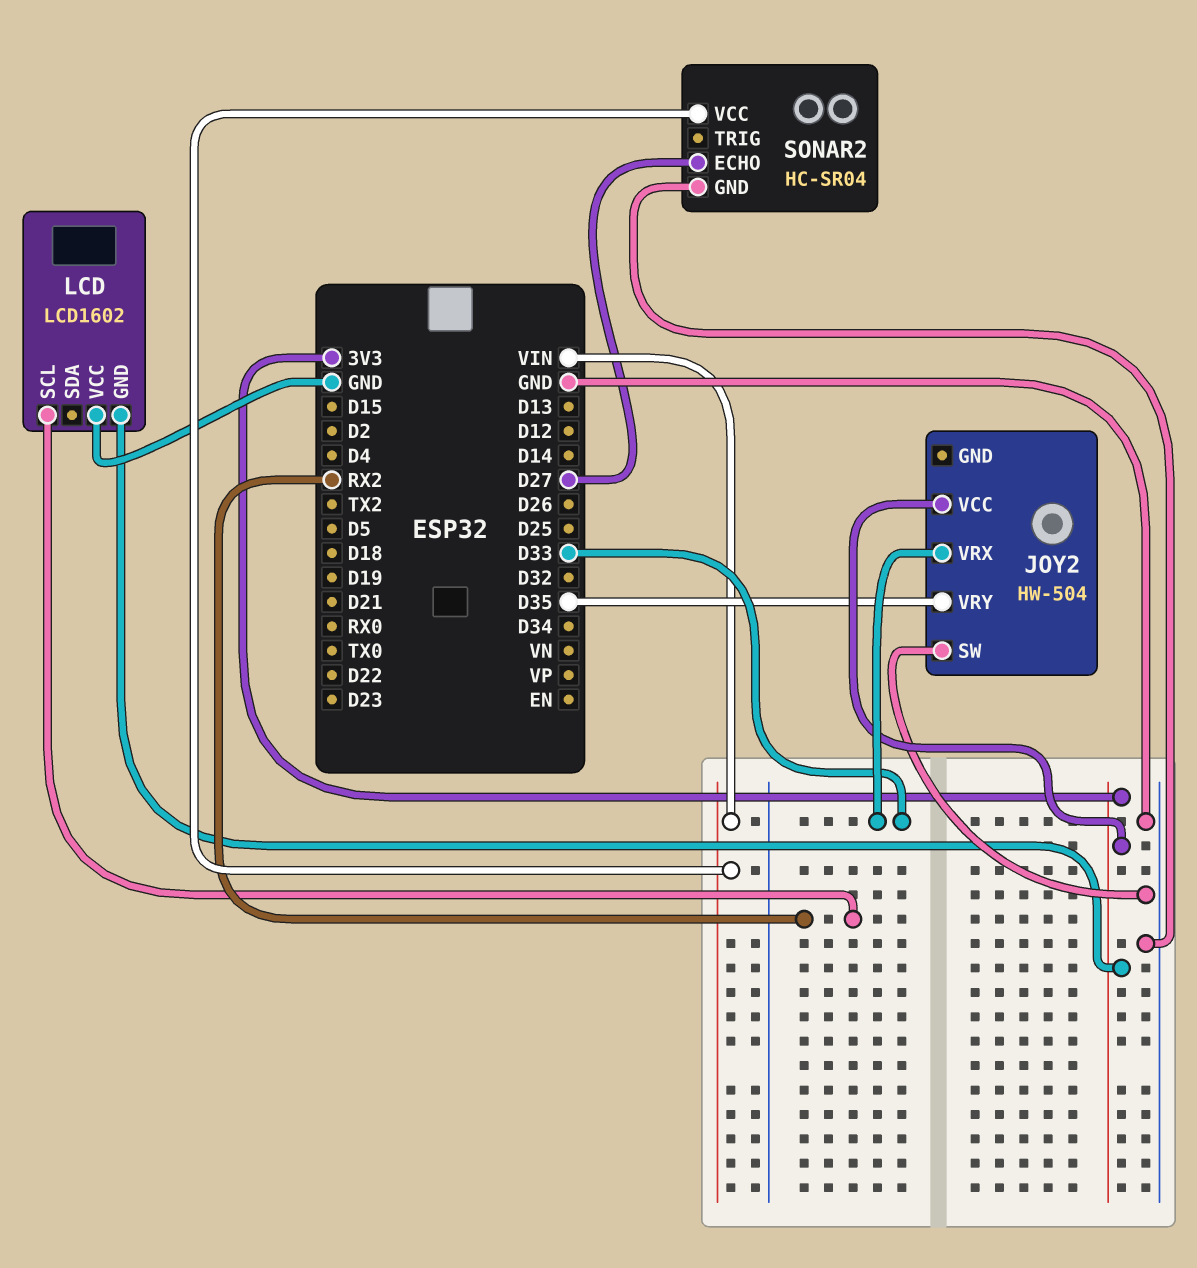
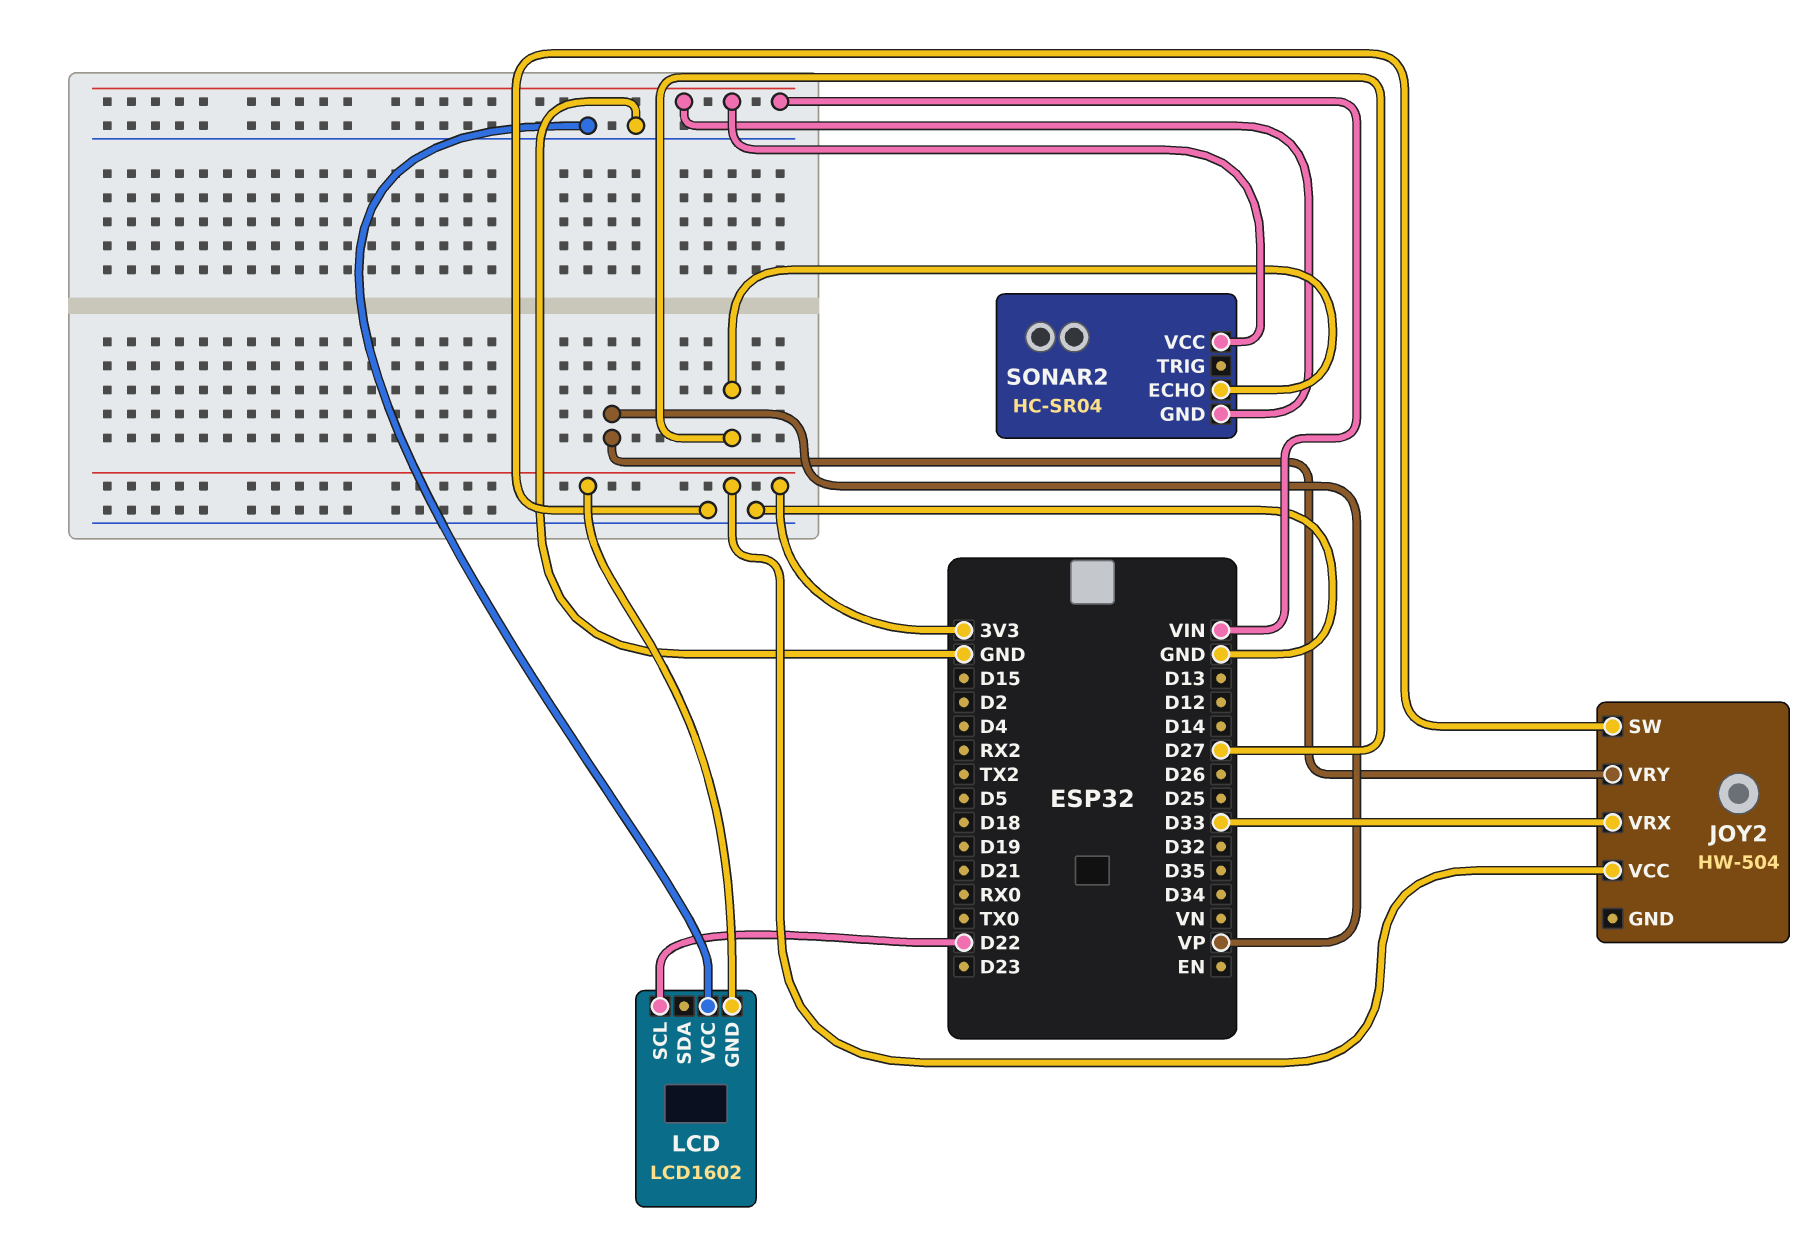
JOY2 pin VRY: D35 -> VP
LCD pin SCL: RX2 -> D22
SONAR2 pin GND: GND -> VIN

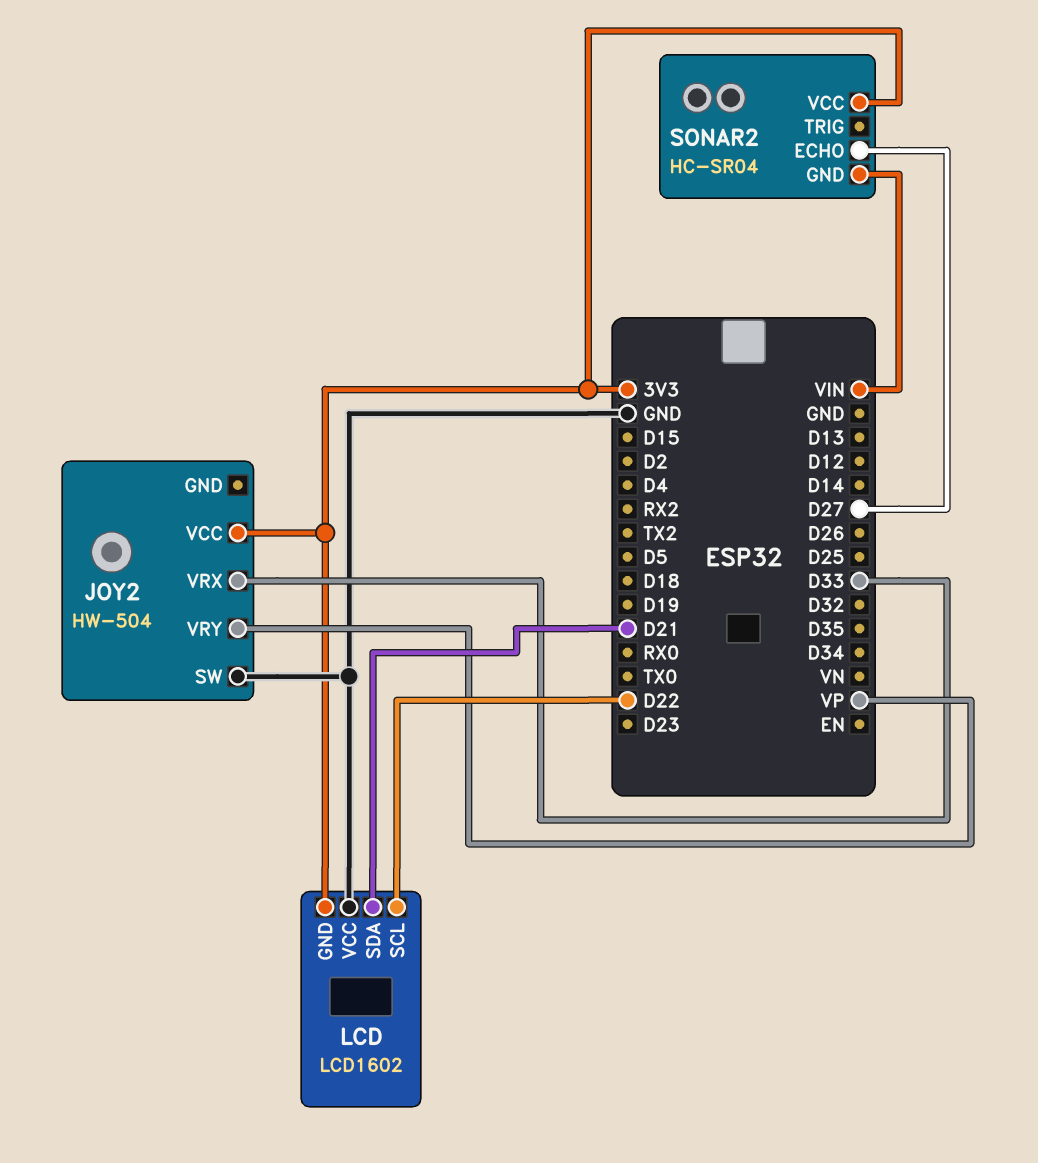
LCD pin SDA: none -> D21
SONAR2 pin VCC: VIN -> 3V3

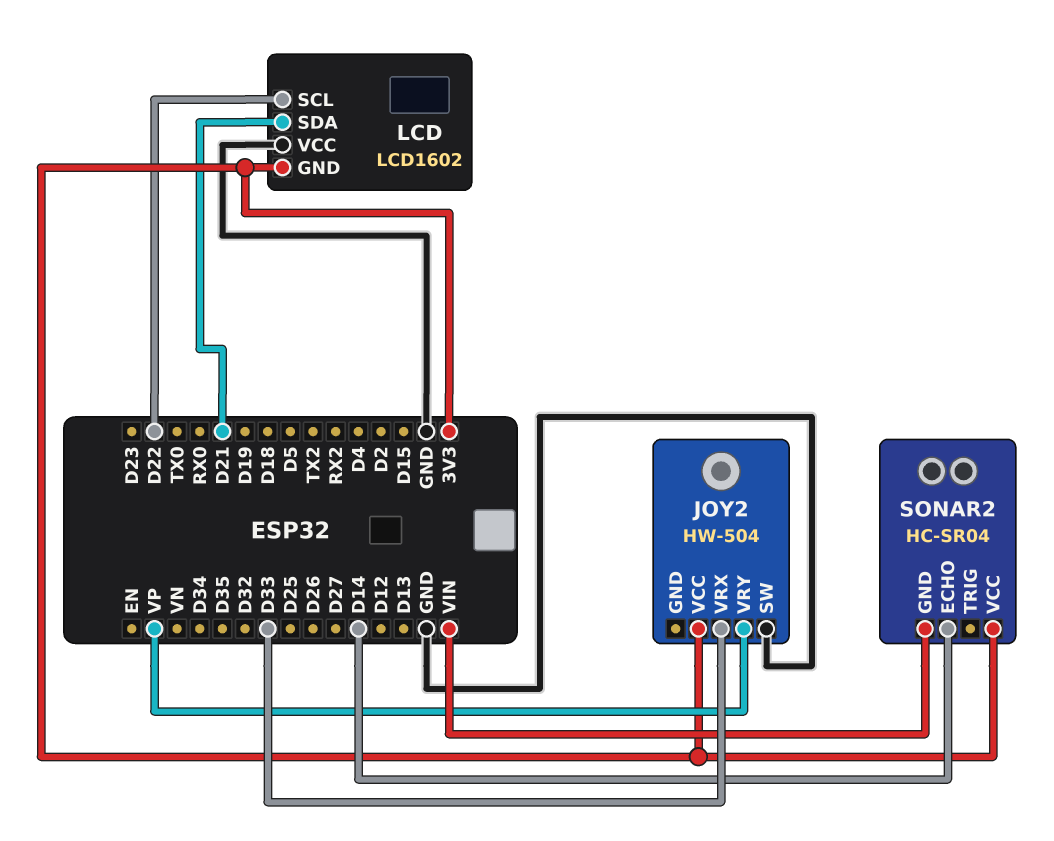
SONAR2 pin ECHO: D27 -> D14

